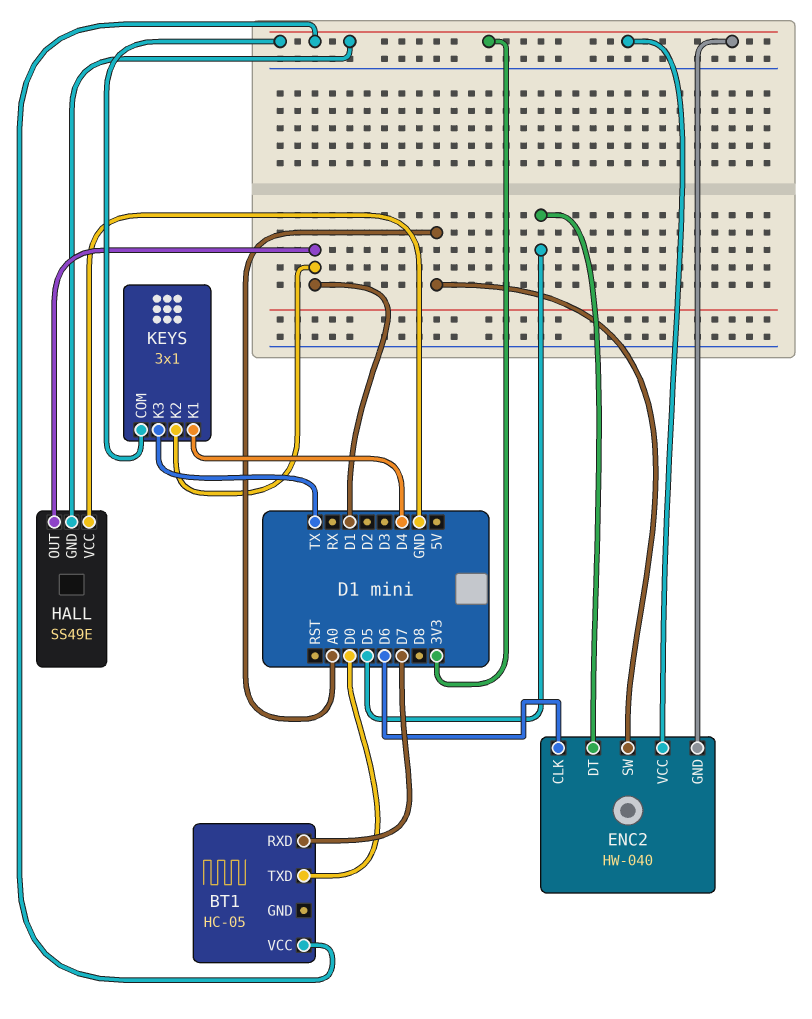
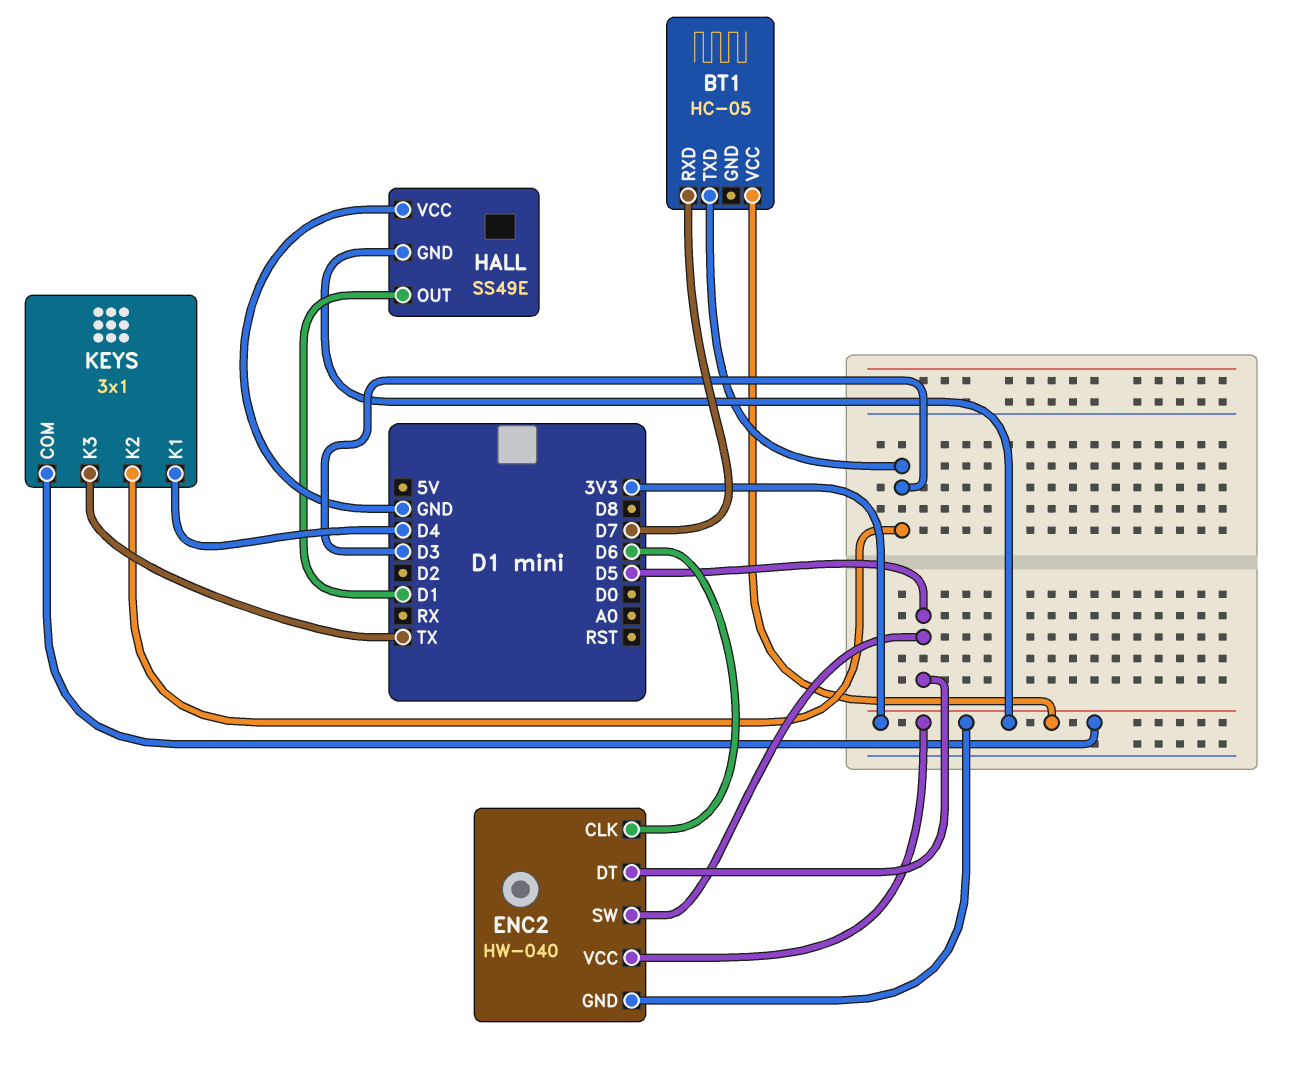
BT1 pin TXD: D0 -> D3
ENC2 pin SW: A0 -> D5
KEYS pin K2: D1 -> D3

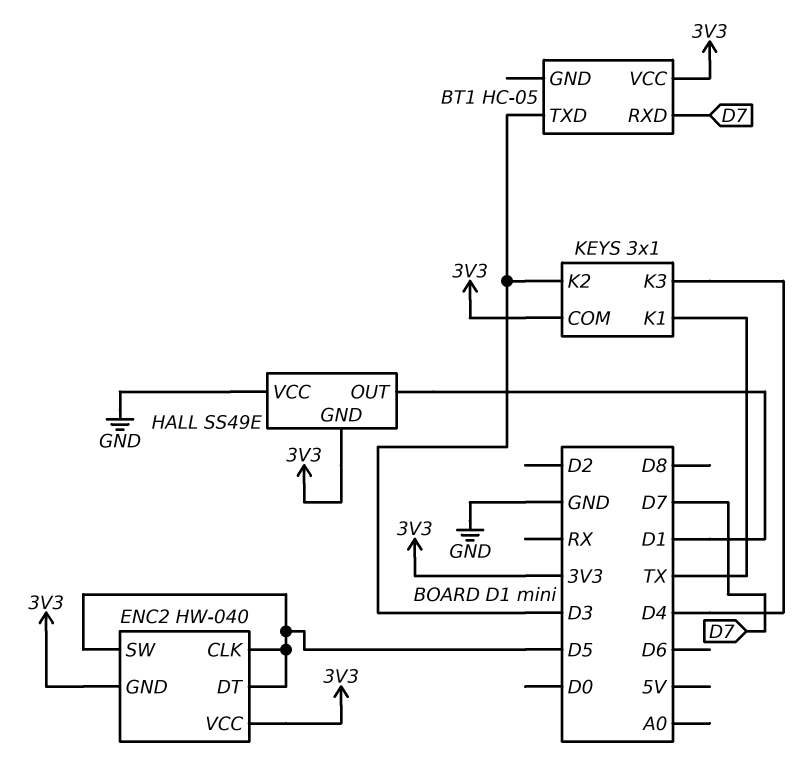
ENC2 pin CLK: D6 -> D5
KEYS pin K1: D4 -> TX
KEYS pin K3: TX -> D4

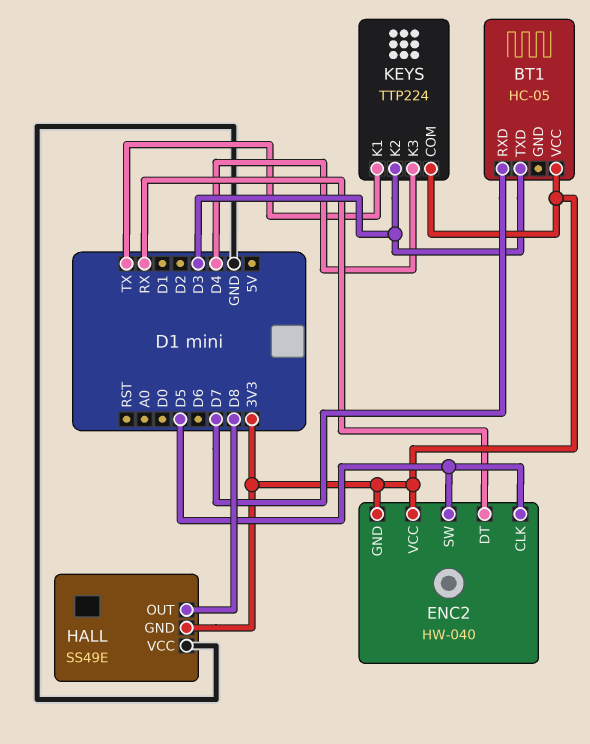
ENC2 pin DT: D5 -> RX
HALL pin OUT: D1 -> D8
KEYS: 3x1 -> TTP224

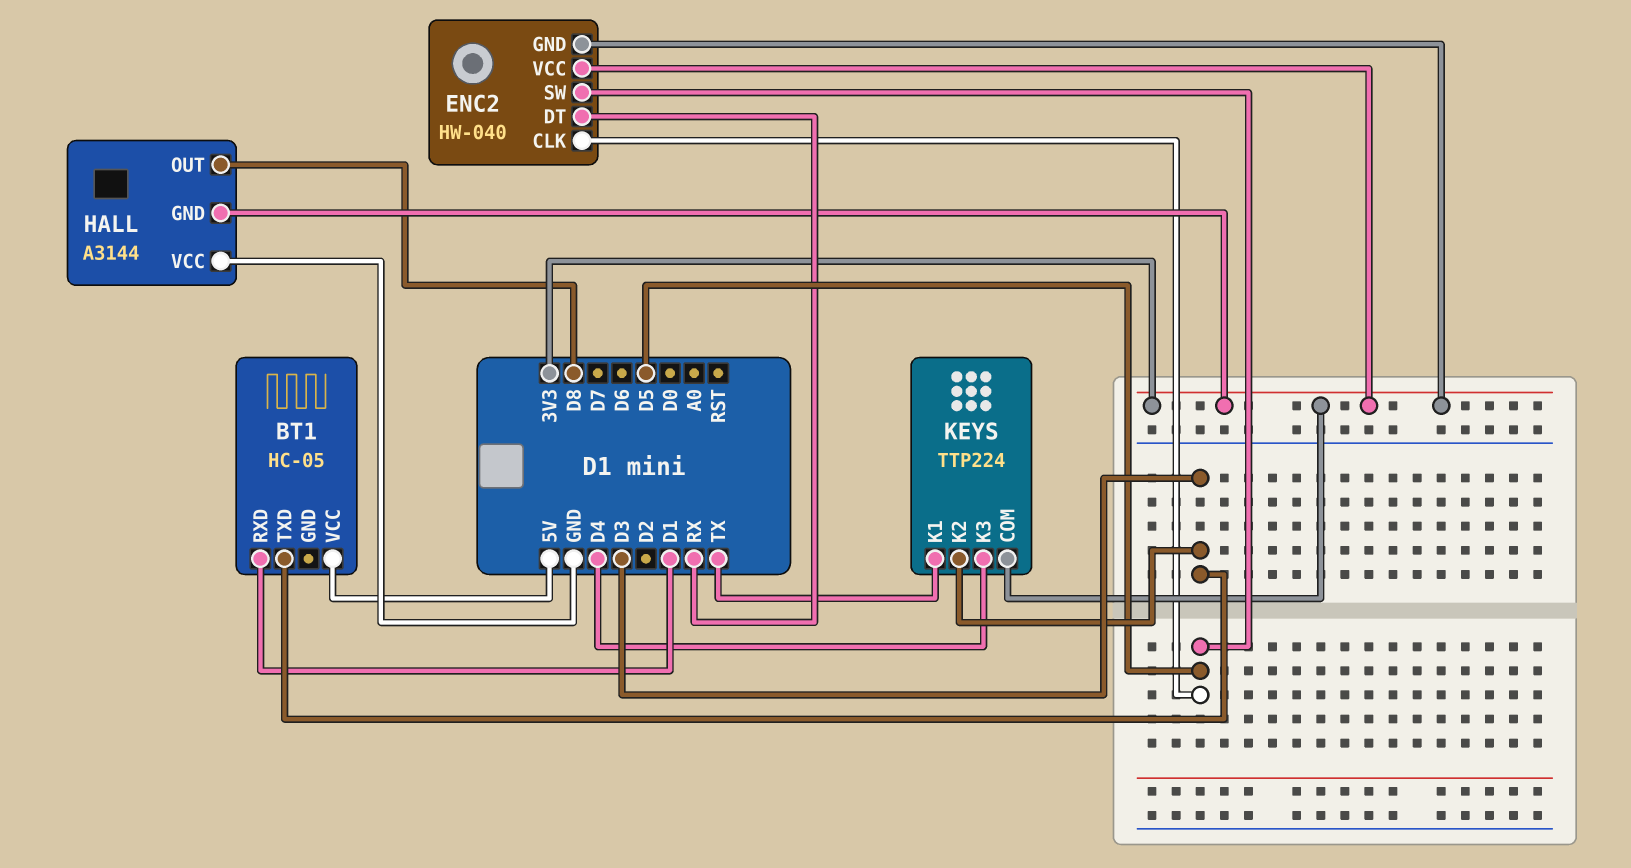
BT1 pin RXD: D7 -> D1
BT1 pin VCC: 3V3 -> 5V
HALL: SS49E -> A3144

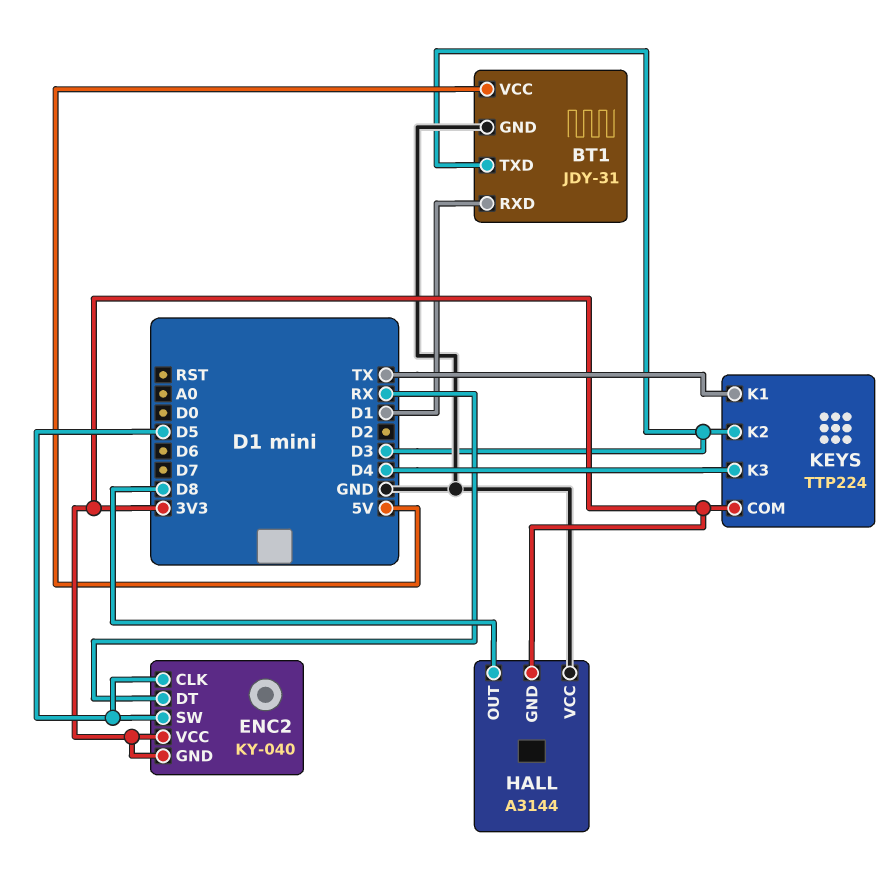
BT1: HC-05 -> JDY-31
BT1 pin GND: none -> GND
ENC2: HW-040 -> KY-040

